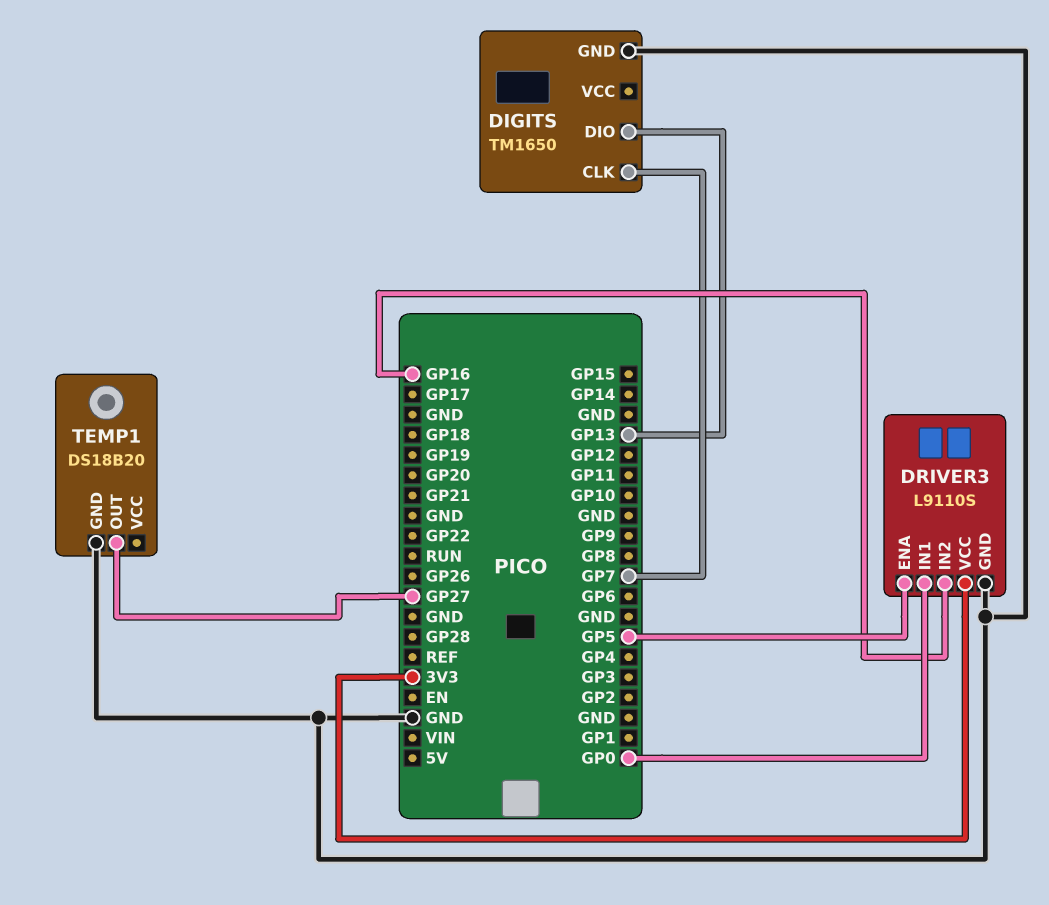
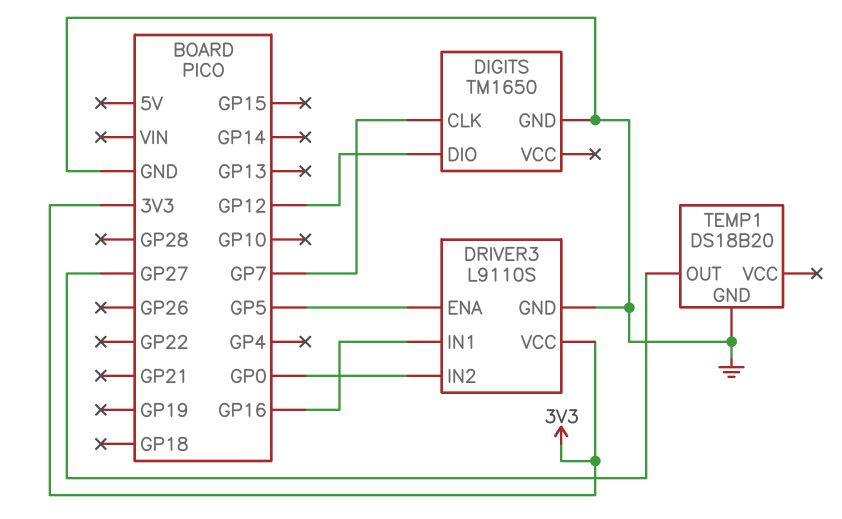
DIGITS pin DIO: GP13 -> GP12
DRIVER3 pin IN1: GP0 -> GP16
DRIVER3 pin IN2: GP16 -> GP0

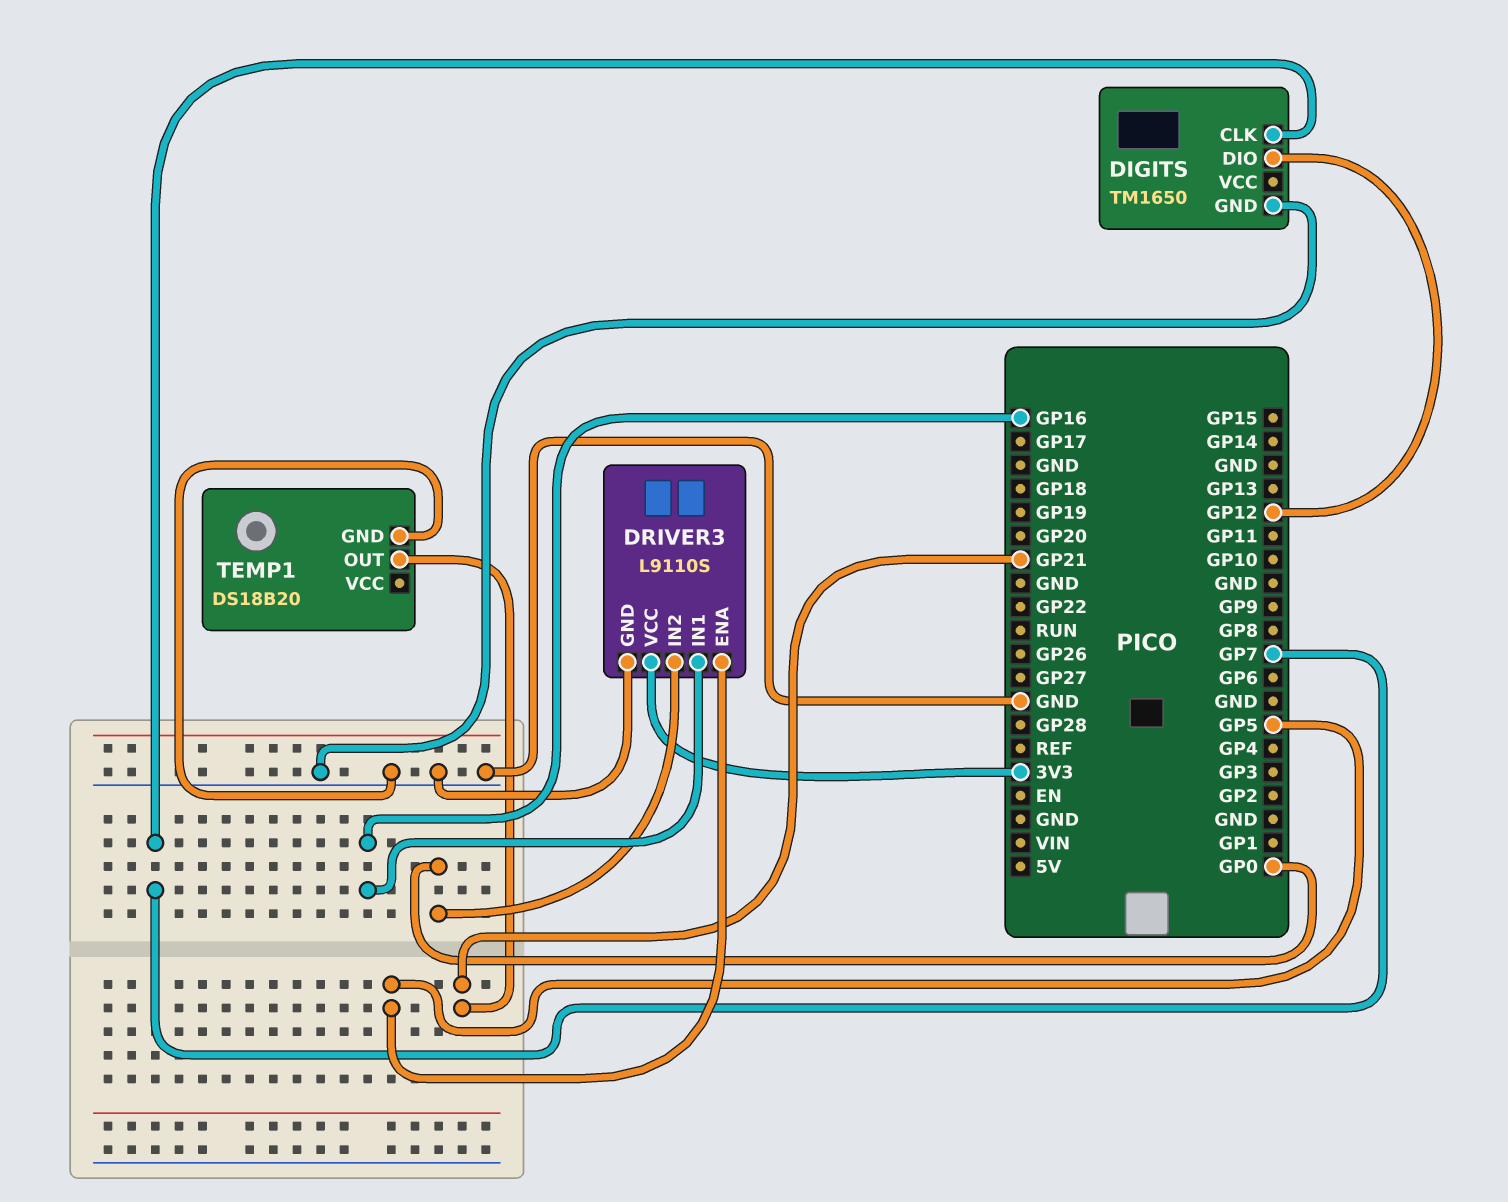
TEMP1 pin OUT: GP27 -> GP21

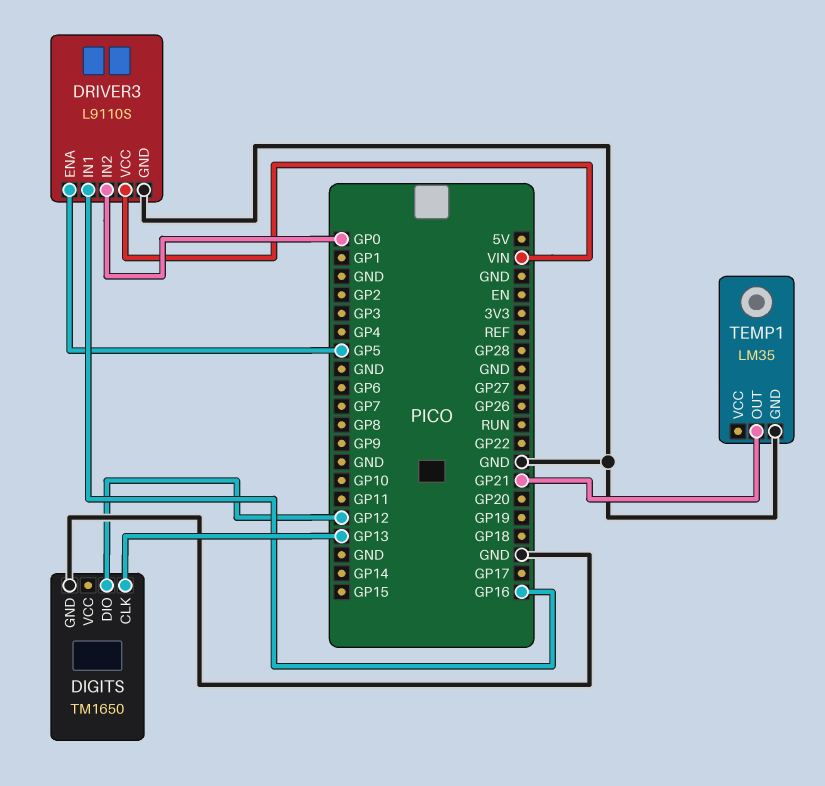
DIGITS pin CLK: GP7 -> GP13
DRIVER3 pin VCC: 3V3 -> VIN
TEMP1: DS18B20 -> LM35

